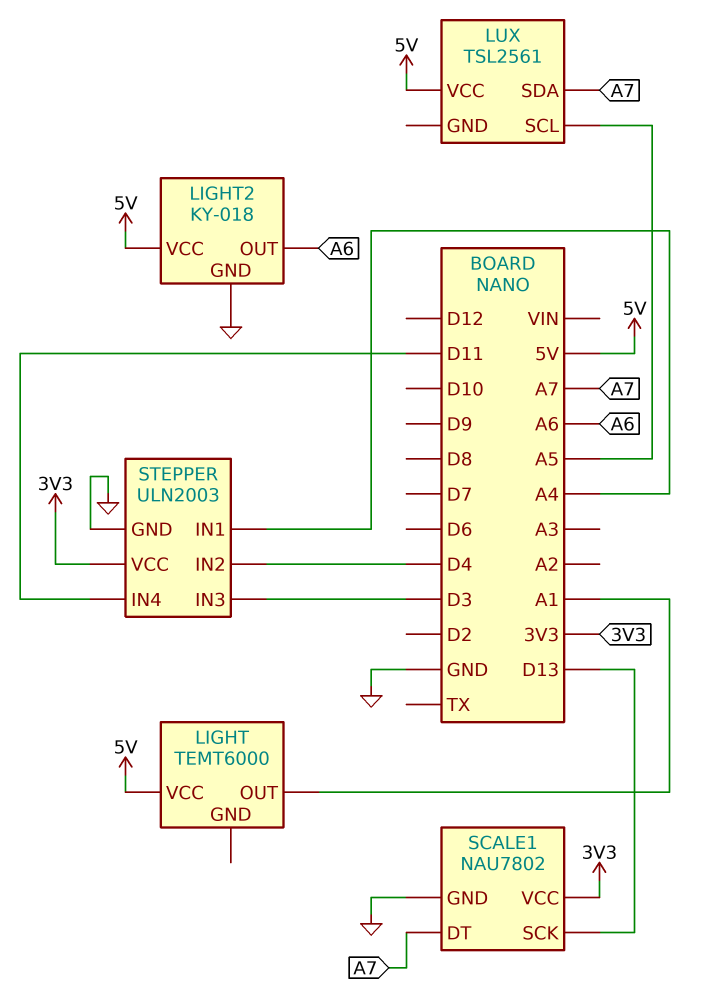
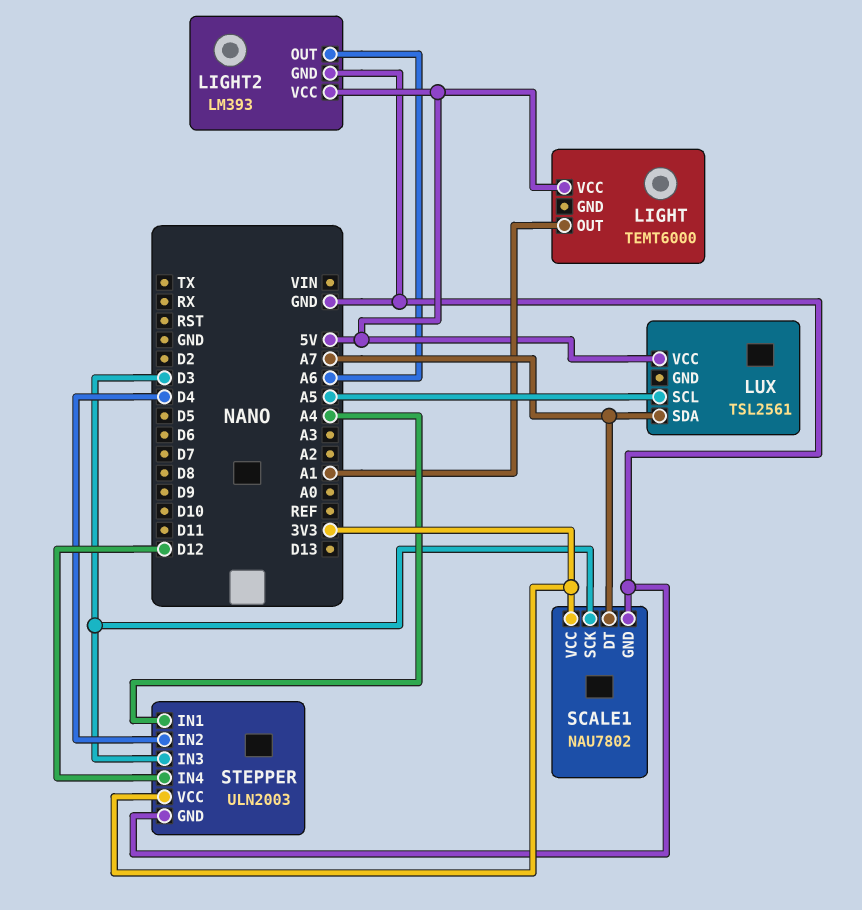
LIGHT2: KY-018 -> LM393
SCALE1 pin SCK: D13 -> D3
STEPPER pin IN4: D11 -> D12

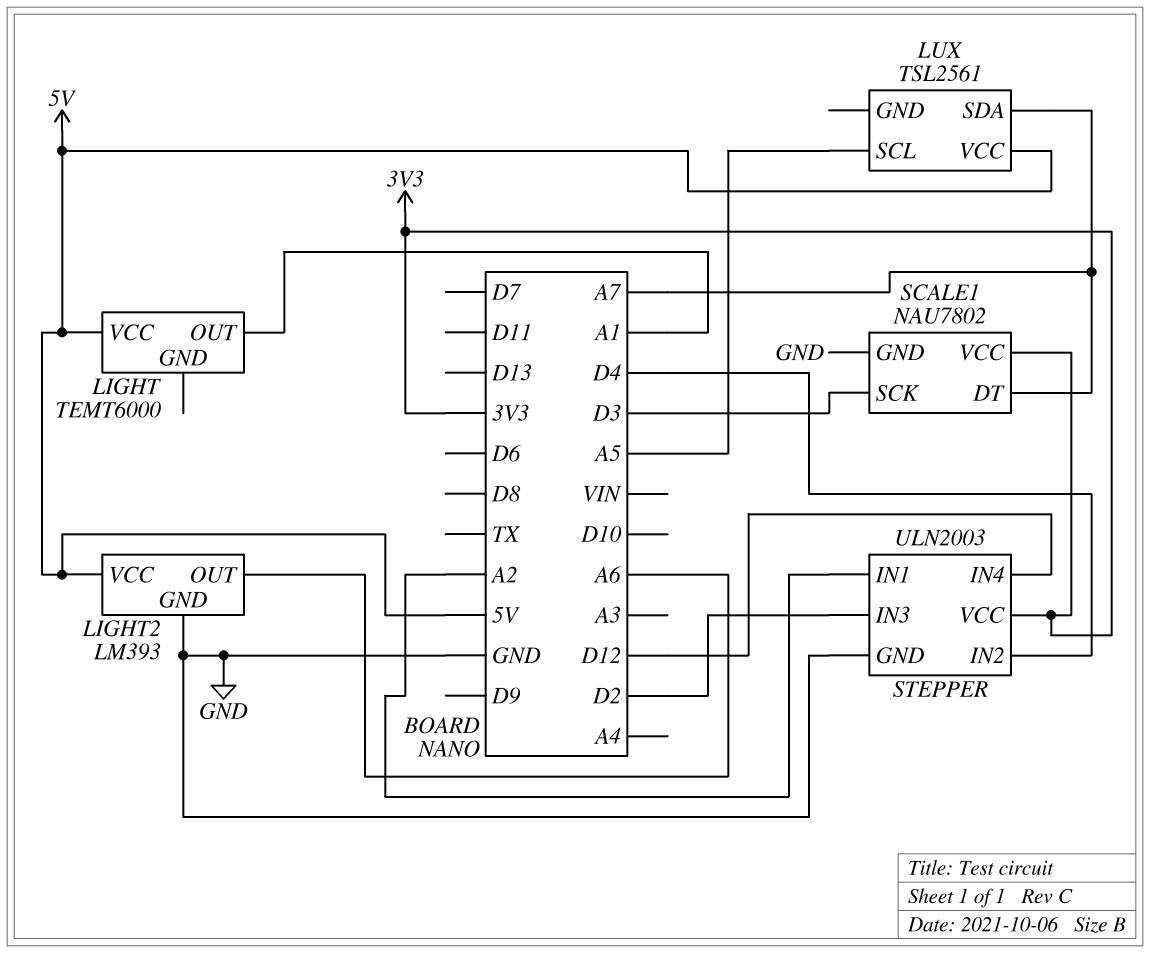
STEPPER pin IN1: A4 -> A2
STEPPER pin IN3: D3 -> D2

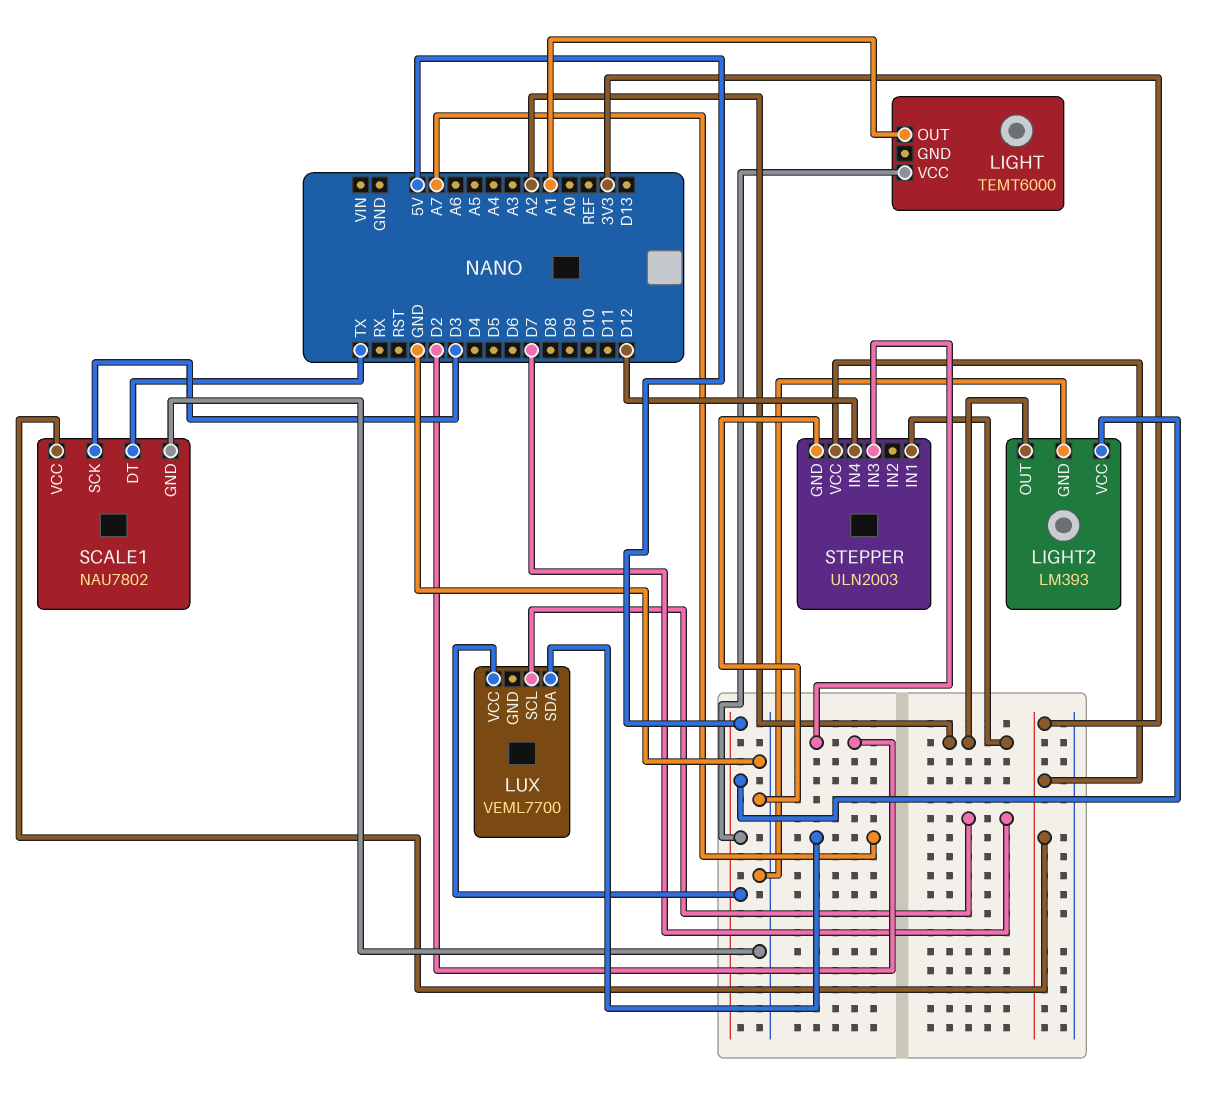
LIGHT2 pin OUT: A6 -> A2
LUX: TSL2561 -> VEML7700
LUX pin SCL: A5 -> D7
SCALE1 pin DT: A7 -> TX
STEPPER pin IN2: D4 -> none

